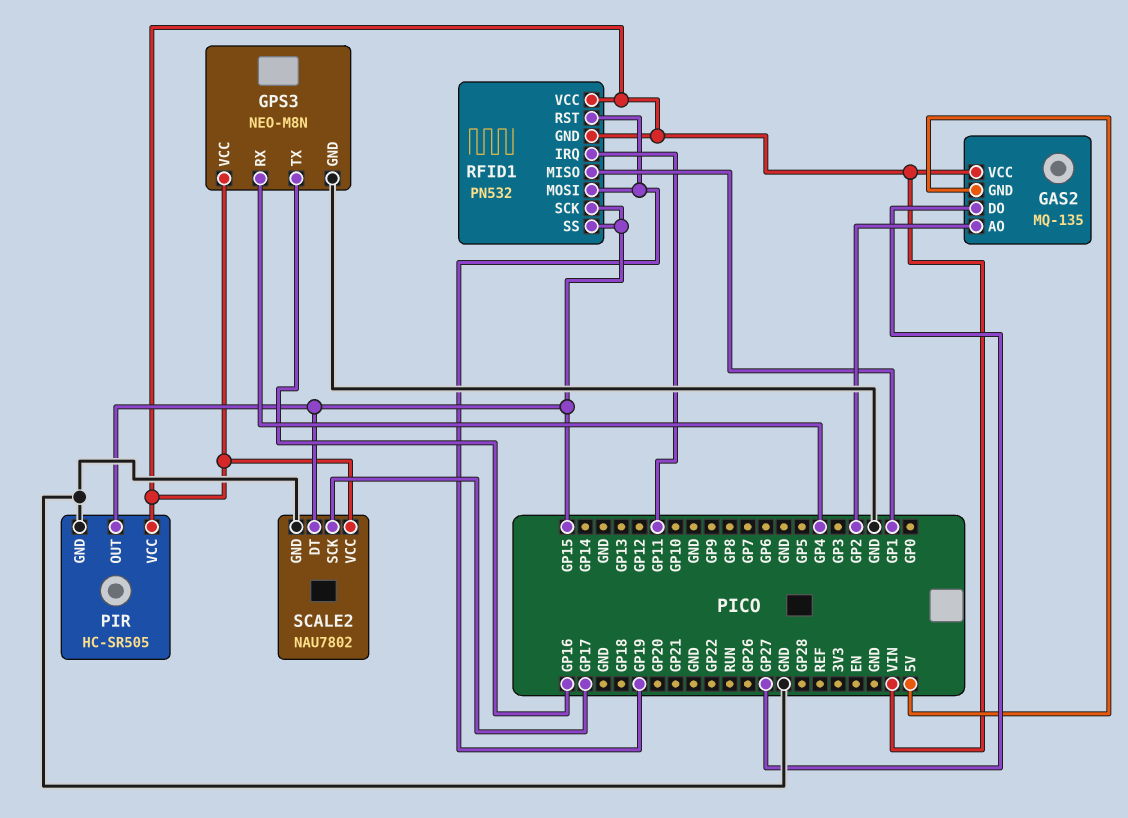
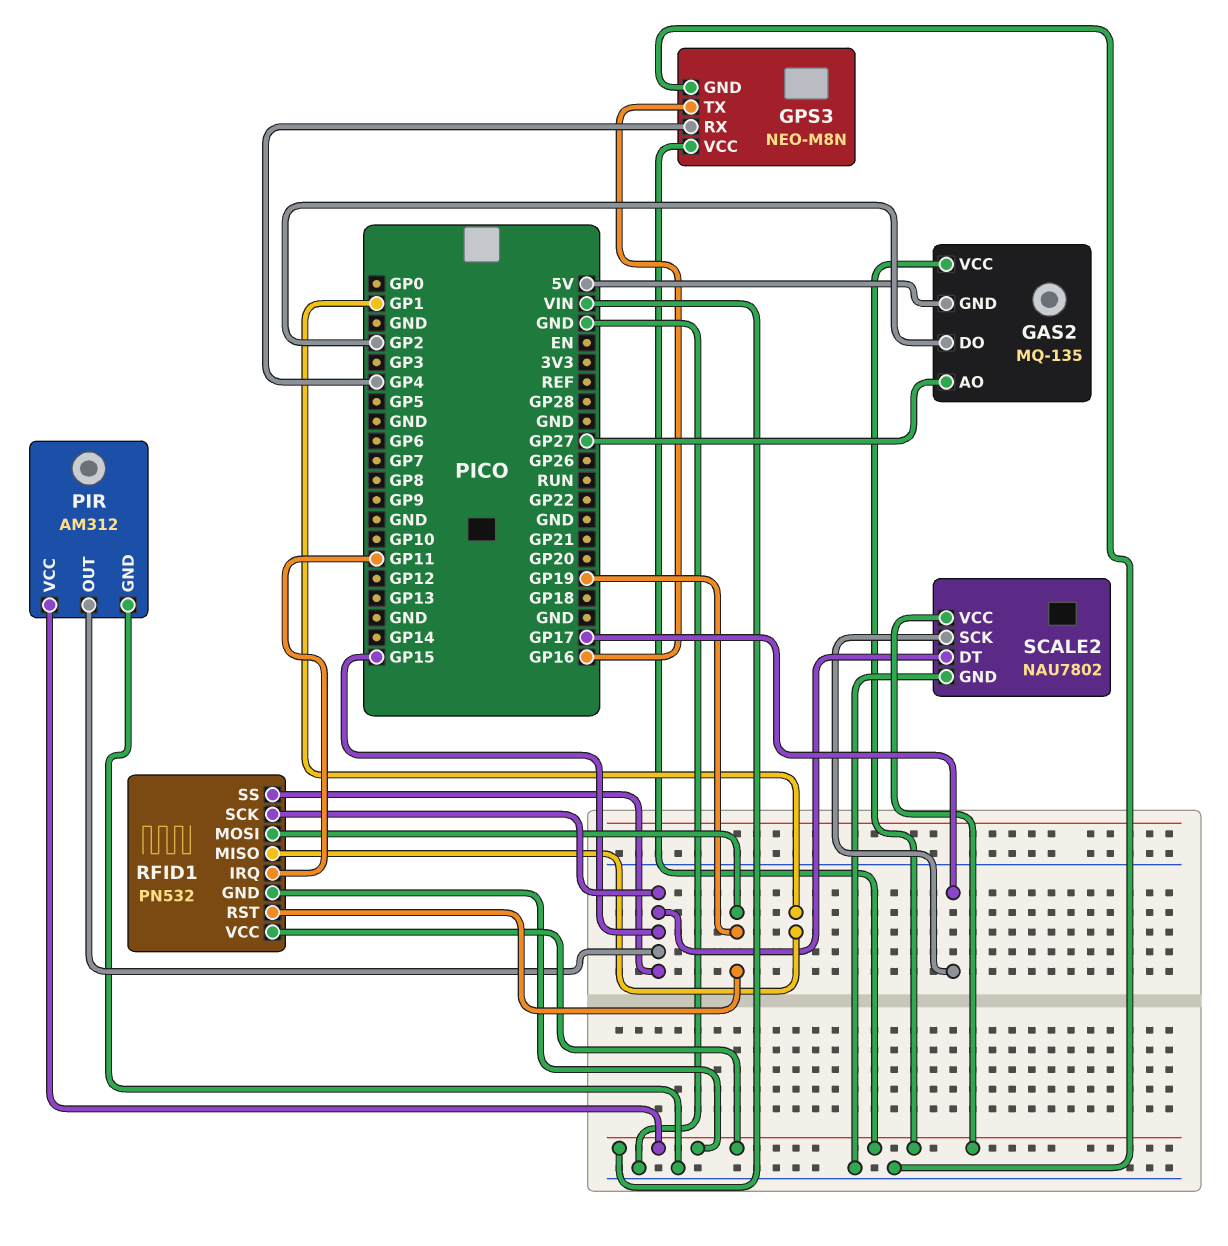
GAS2 pin AO: GP2 -> GP27
GAS2 pin DO: GP27 -> GP2
PIR: HC-SR505 -> AM312

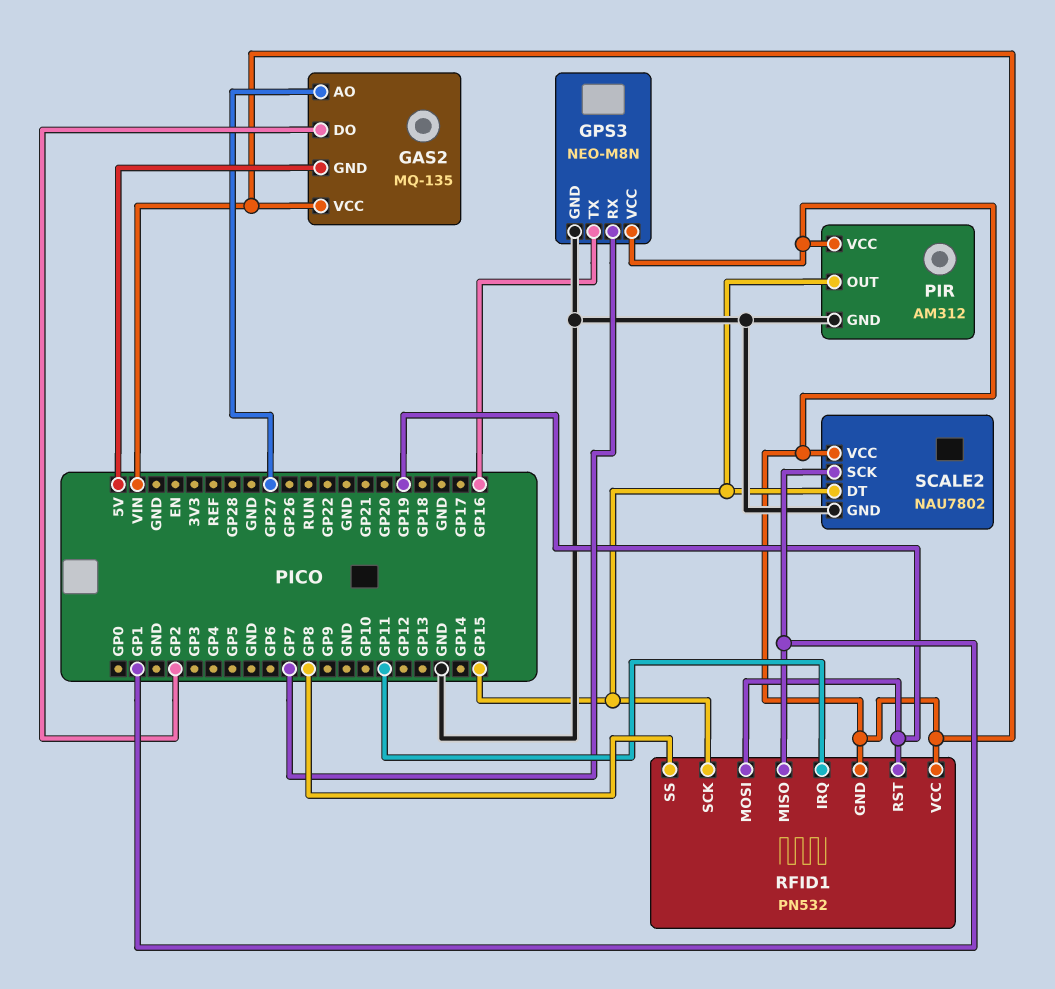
GPS3 pin RX: GP4 -> GP7
RFID1 pin SS: GP15 -> GP8
SCALE2 pin SCK: GP17 -> GP1

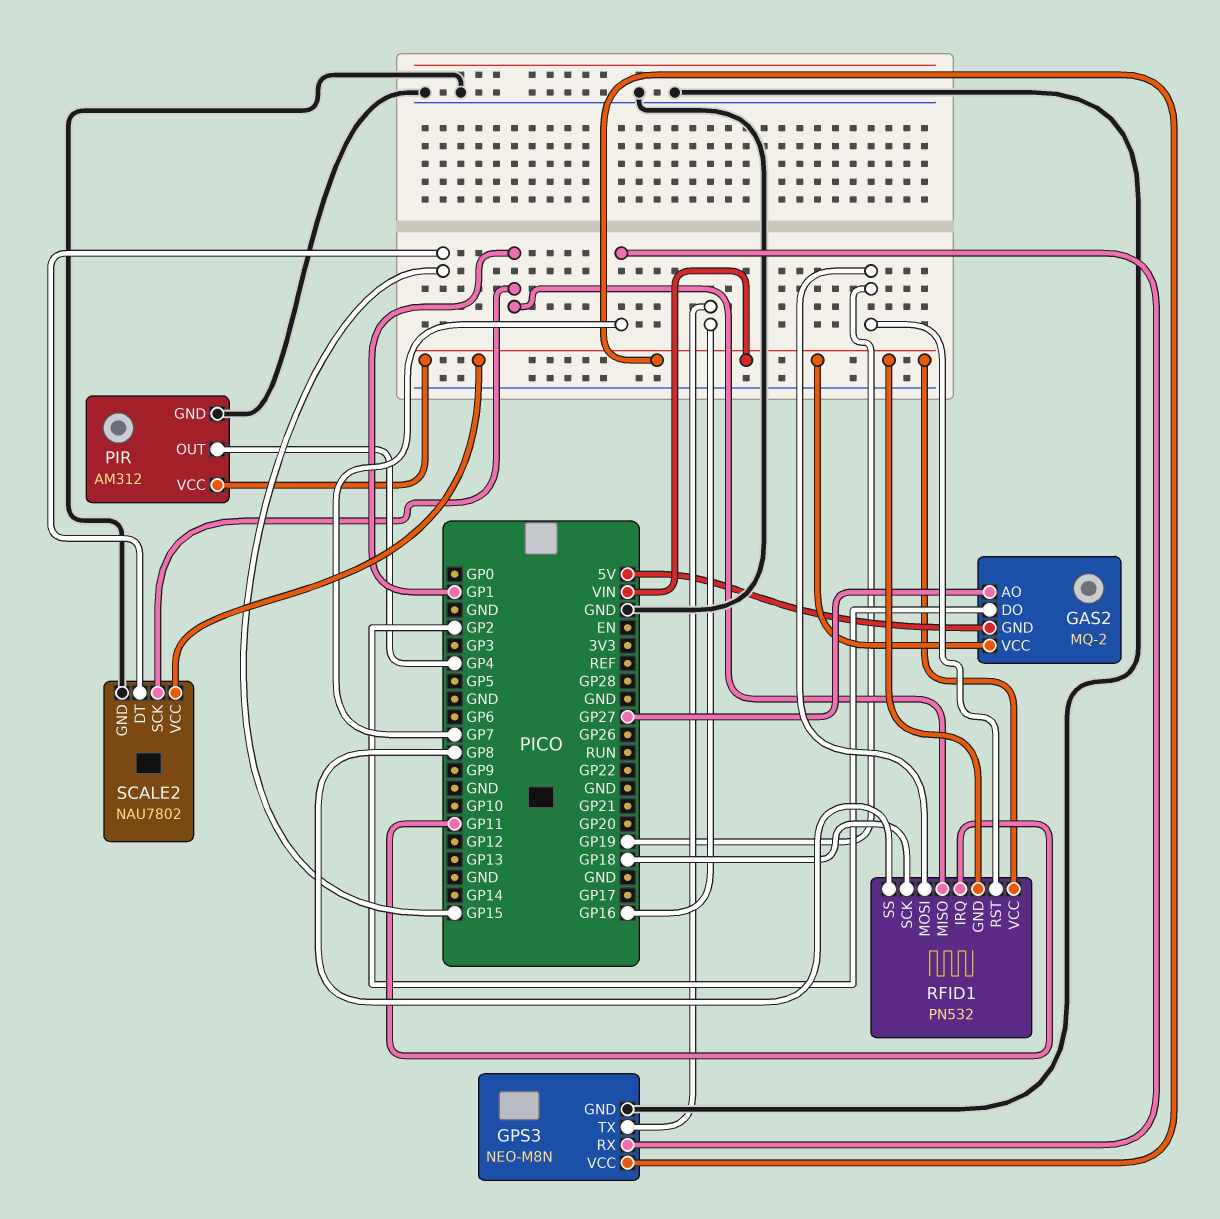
GAS2: MQ-135 -> MQ-2
PIR pin OUT: GP15 -> GP4
RFID1 pin SCK: GP15 -> GP18

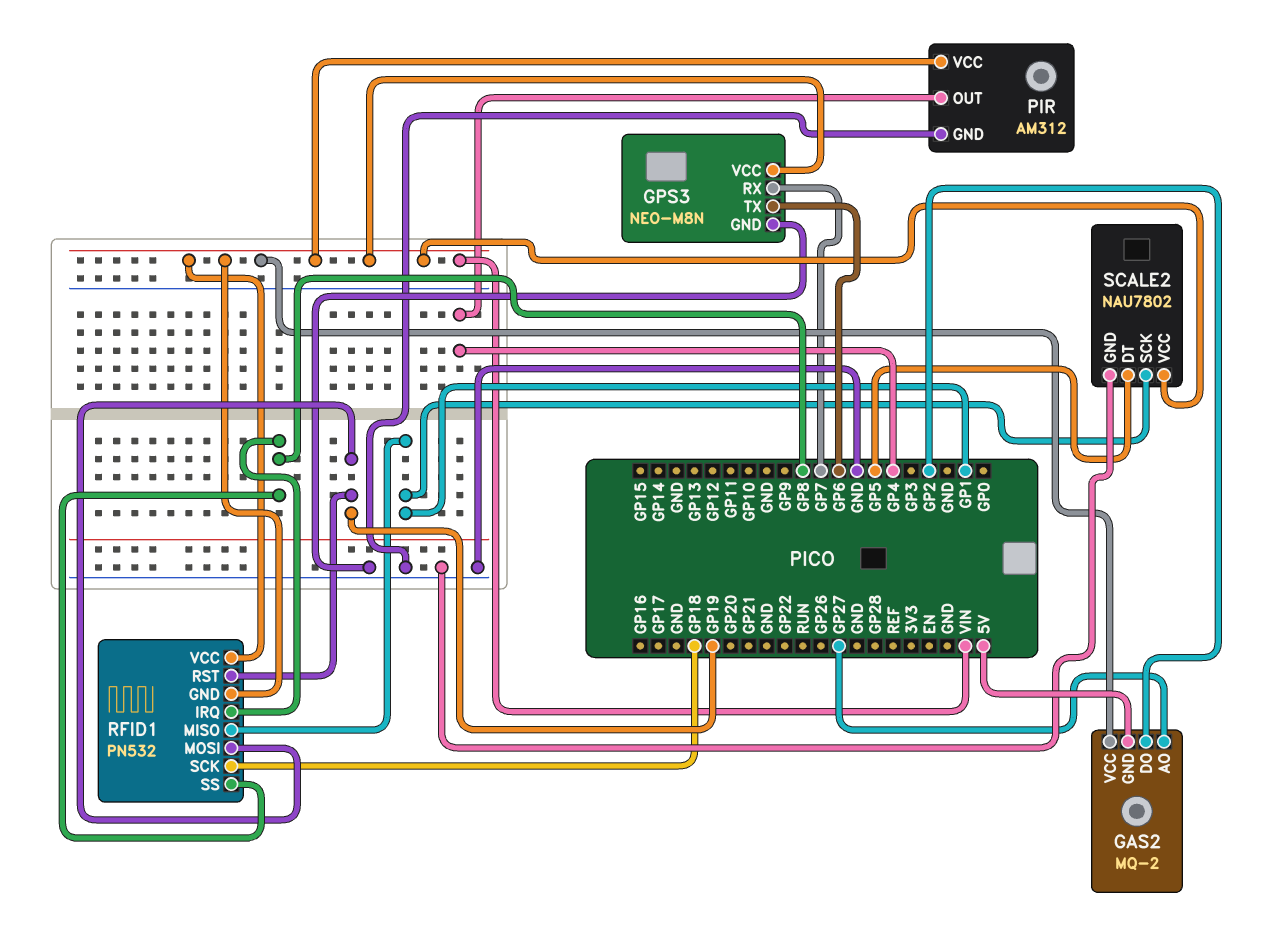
GPS3 pin TX: GP16 -> GP6
RFID1 pin IRQ: GP11 -> GP8
SCALE2 pin DT: GP15 -> GP5

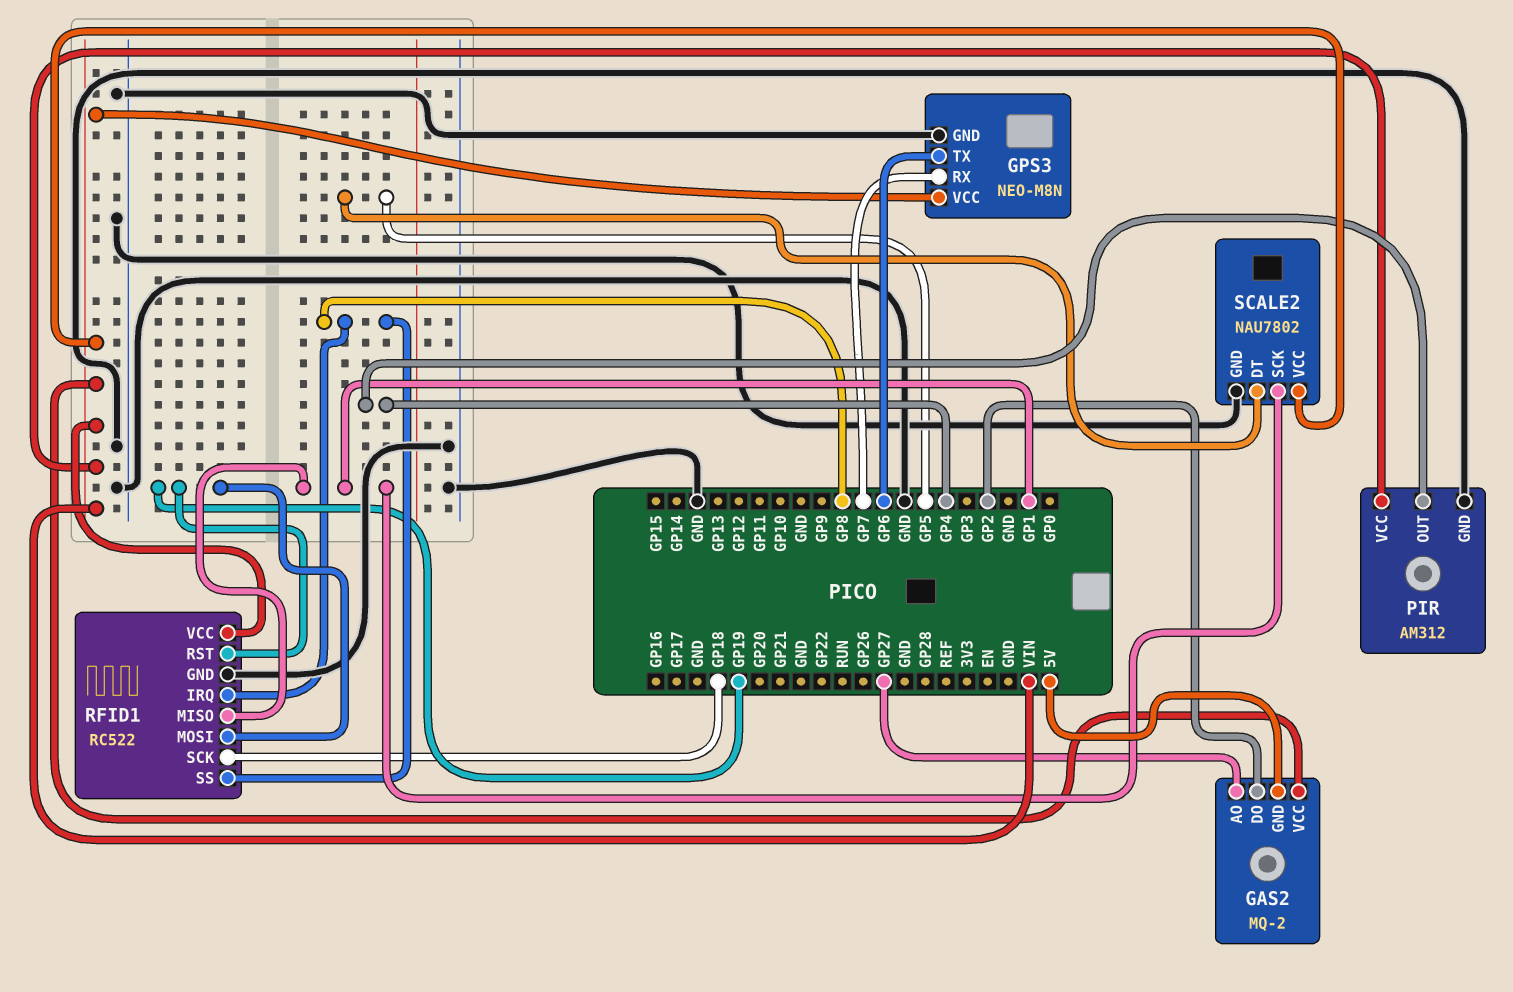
RFID1: PN532 -> RC522
RFID1 pin GND: VIN -> GND

